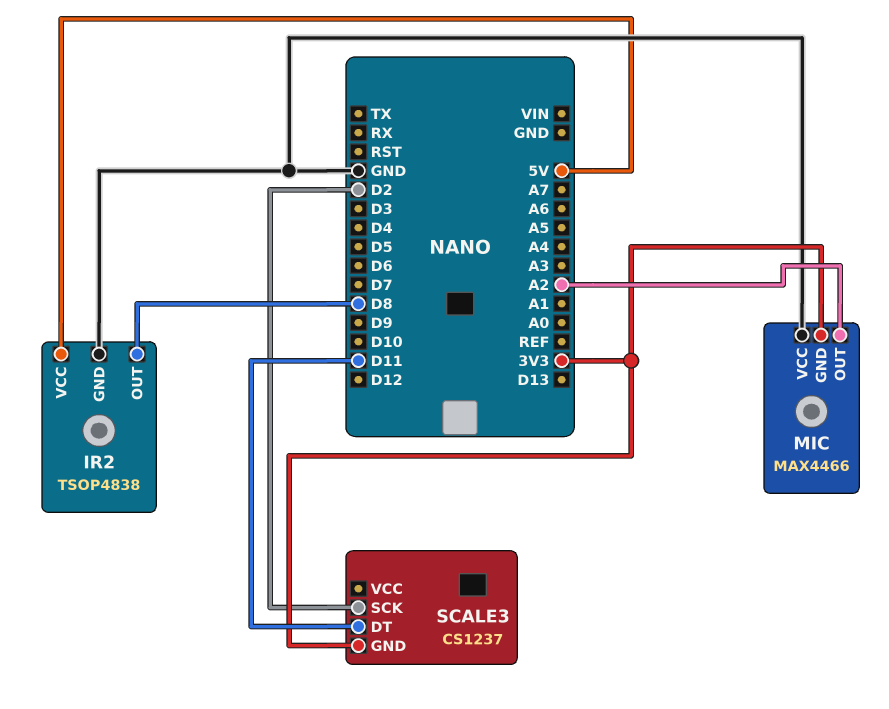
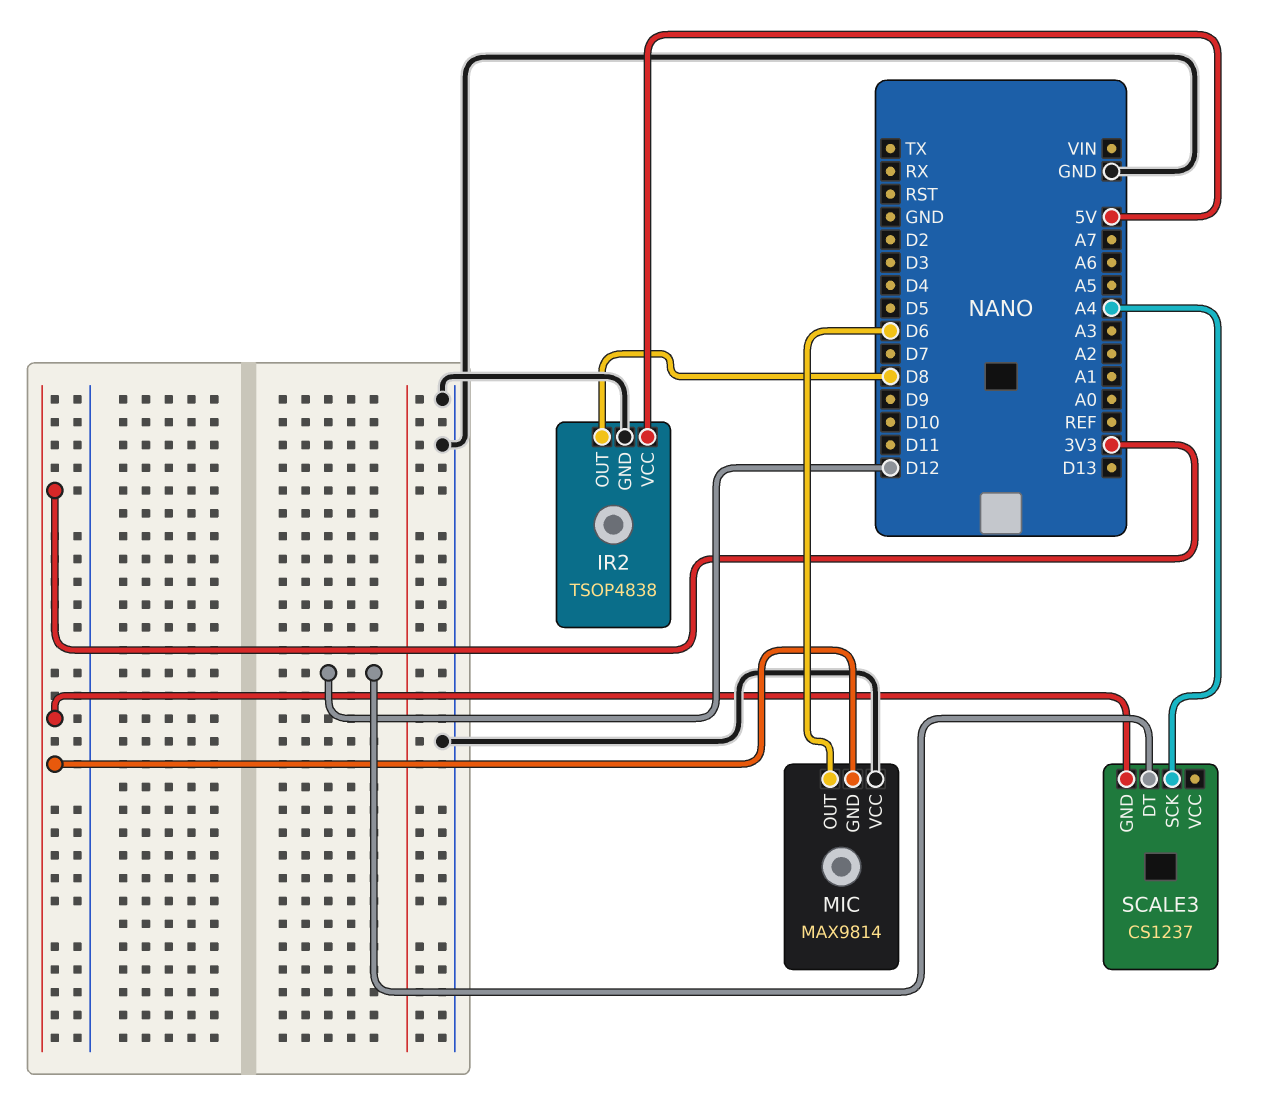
MIC: MAX4466 -> MAX9814
MIC pin OUT: A2 -> D6
SCALE3 pin DT: D11 -> D12
SCALE3 pin SCK: D2 -> A4

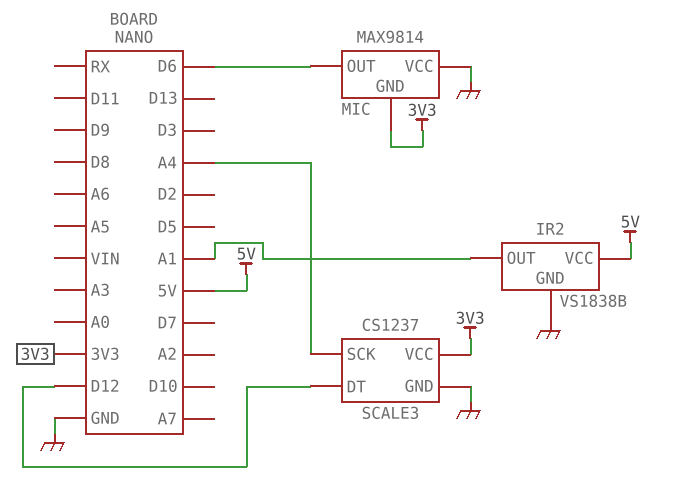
IR2: TSOP4838 -> VS1838B
IR2 pin OUT: D8 -> A1
SCALE3 pin GND: 3V3 -> GND
SCALE3 pin VCC: none -> 3V3

